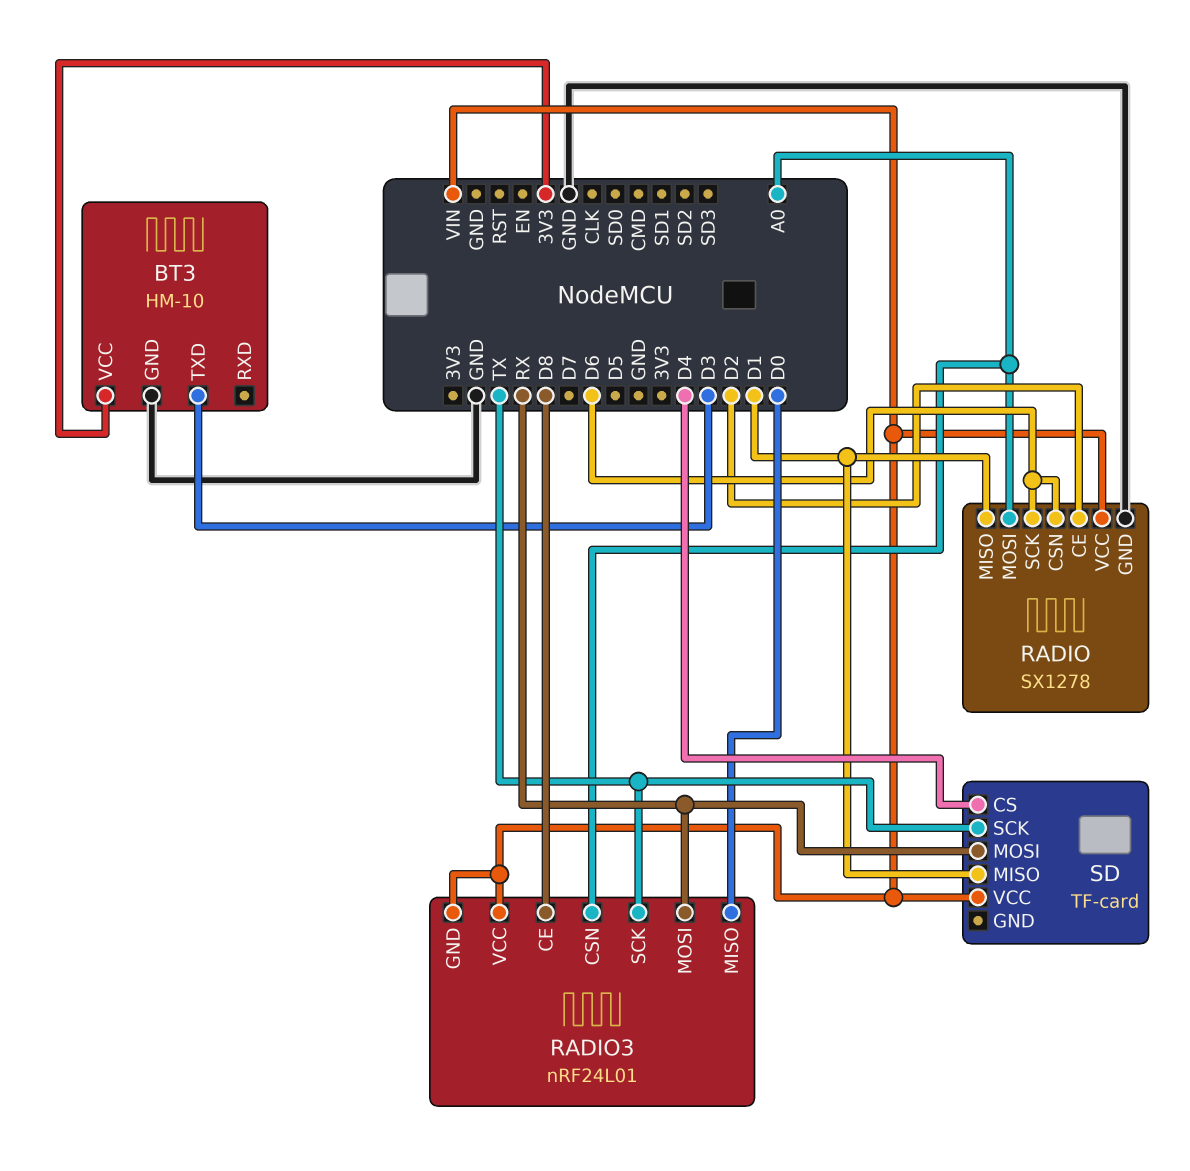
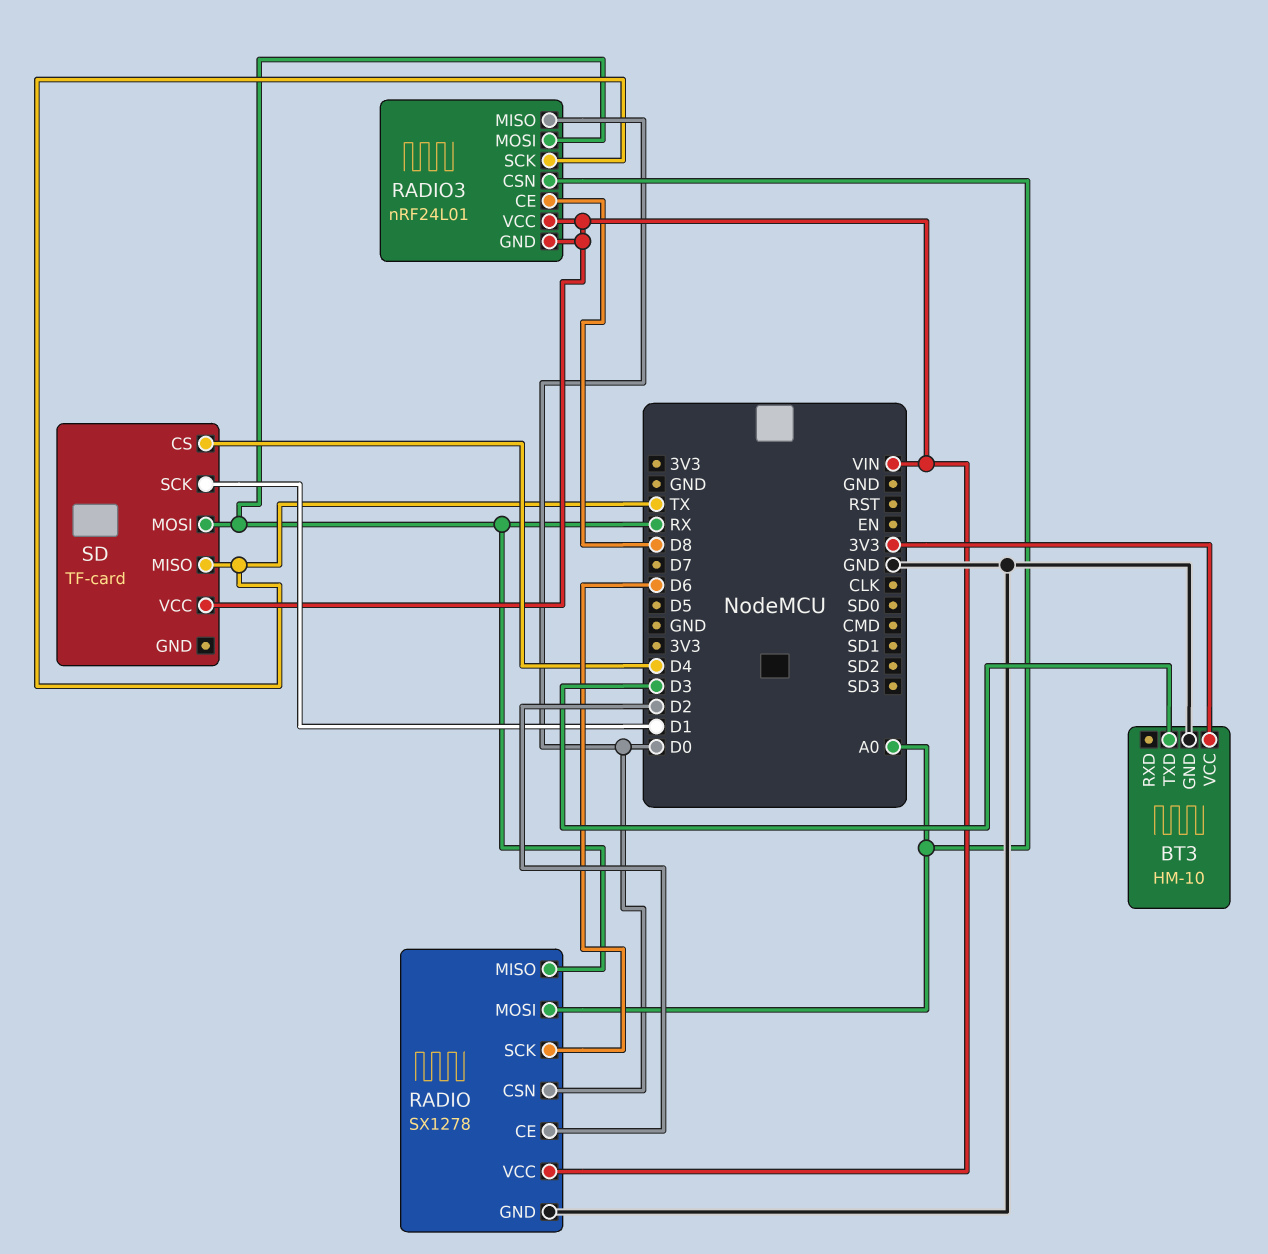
RADIO pin CSN: D6 -> D0
RADIO pin MISO: D1 -> RX
SD pin MISO: D1 -> TX
SD pin SCK: TX -> D1

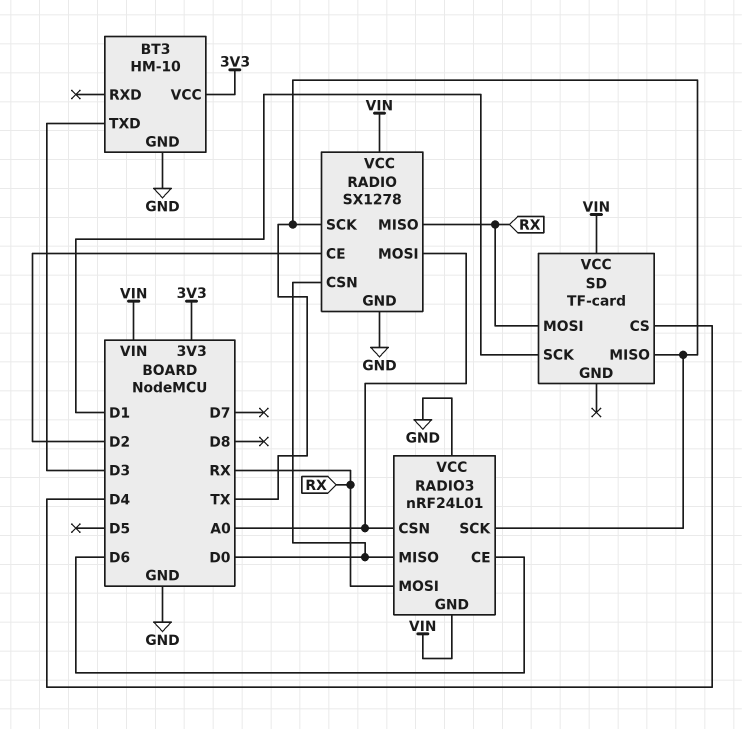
RADIO pin SCK: D6 -> TX
RADIO3 pin CE: D8 -> D6
RADIO3 pin VCC: VIN -> GND

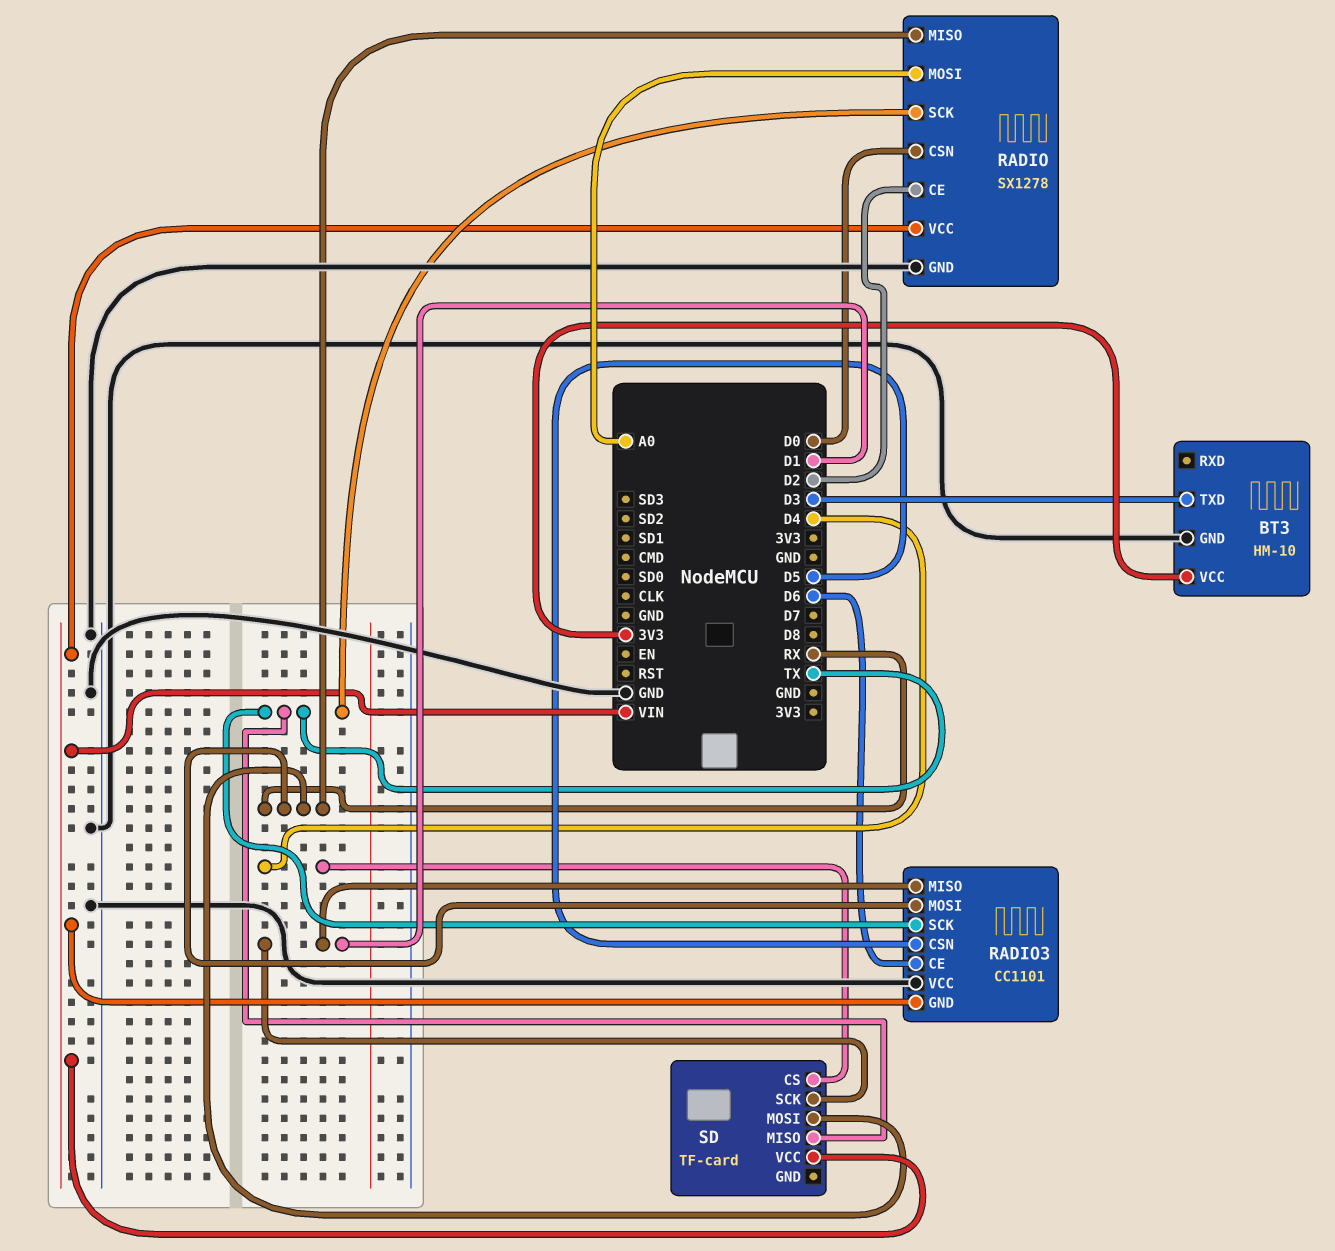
RADIO3: nRF24L01 -> CC1101
RADIO3 pin CSN: A0 -> D5
RADIO3 pin MISO: D0 -> D1

